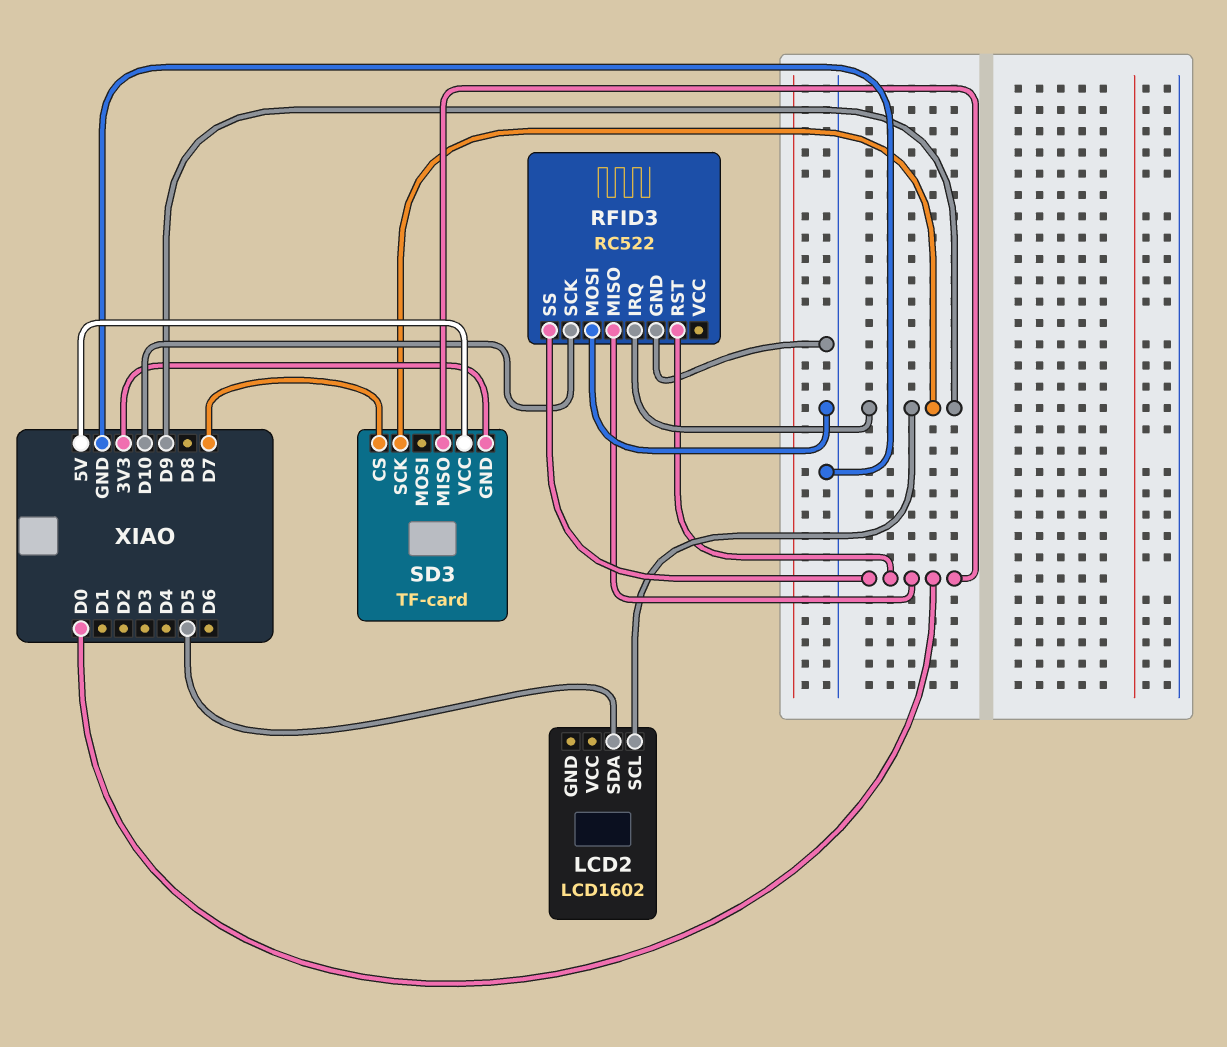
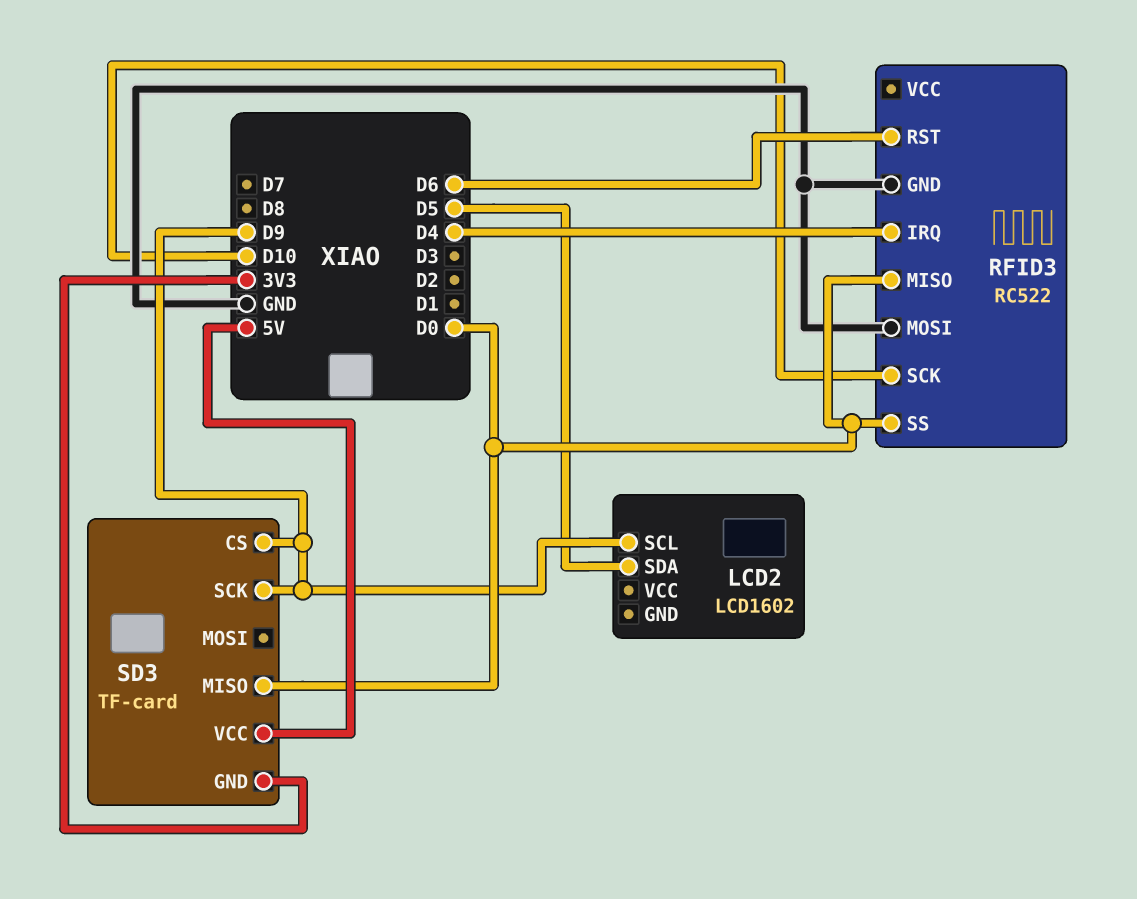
RFID3 pin IRQ: D9 -> D4
RFID3 pin RST: D0 -> D6
SD3 pin CS: D7 -> D9

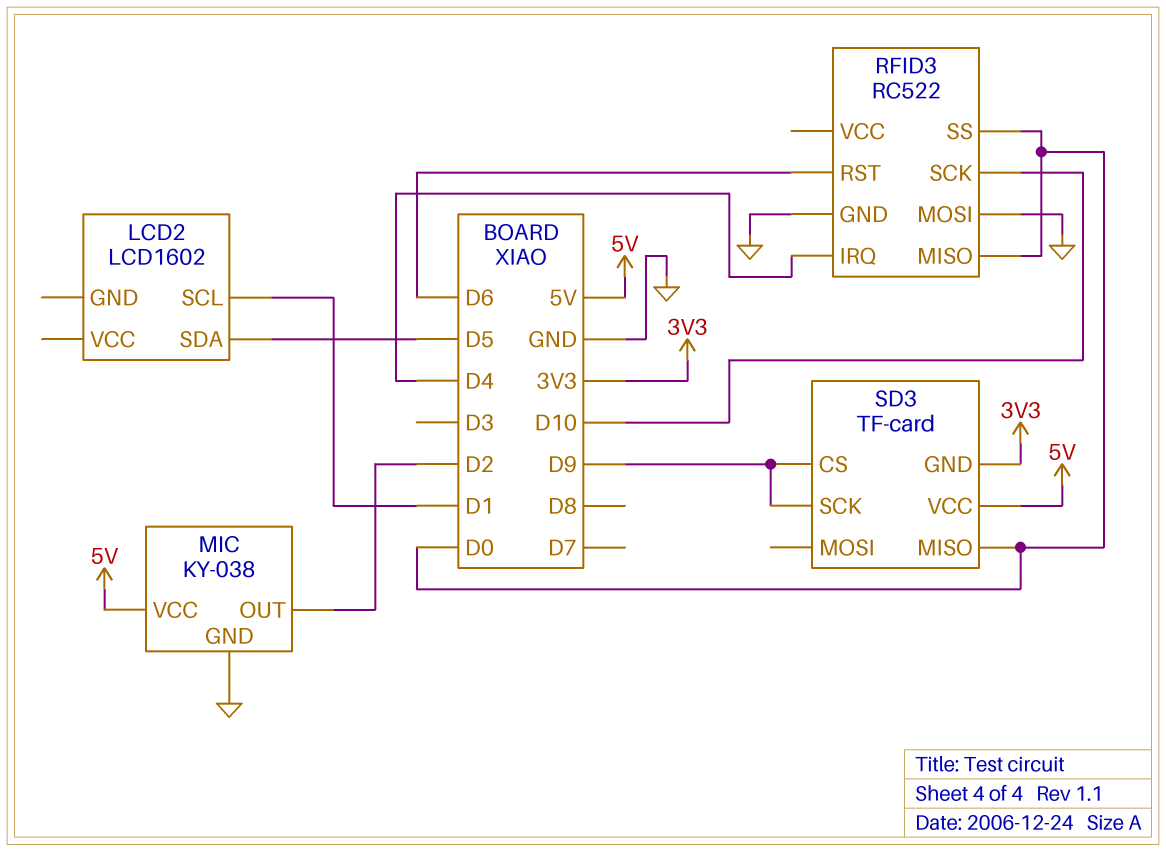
LCD2 pin SCL: D9 -> D1
MIC: none -> KY-038
MIC pin GND: none -> GND
MIC pin OUT: none -> D2
MIC pin VCC: none -> 5V

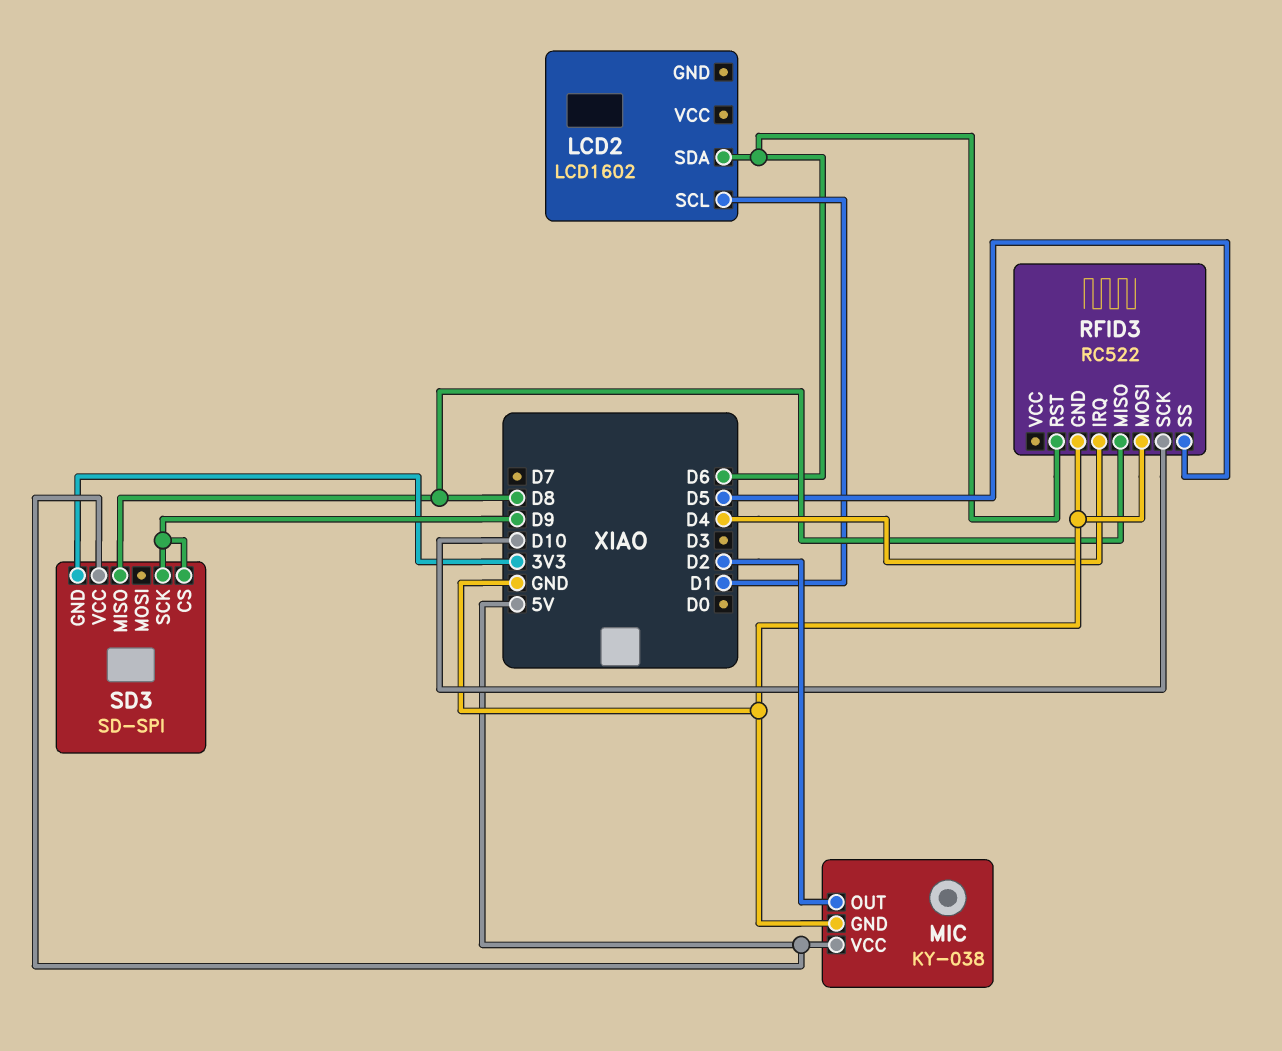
LCD2 pin SDA: D5 -> D6
RFID3 pin MISO: D0 -> D8
RFID3 pin SS: D0 -> D5
SD3: TF-card -> SD-SPI
SD3 pin MISO: D0 -> D8

